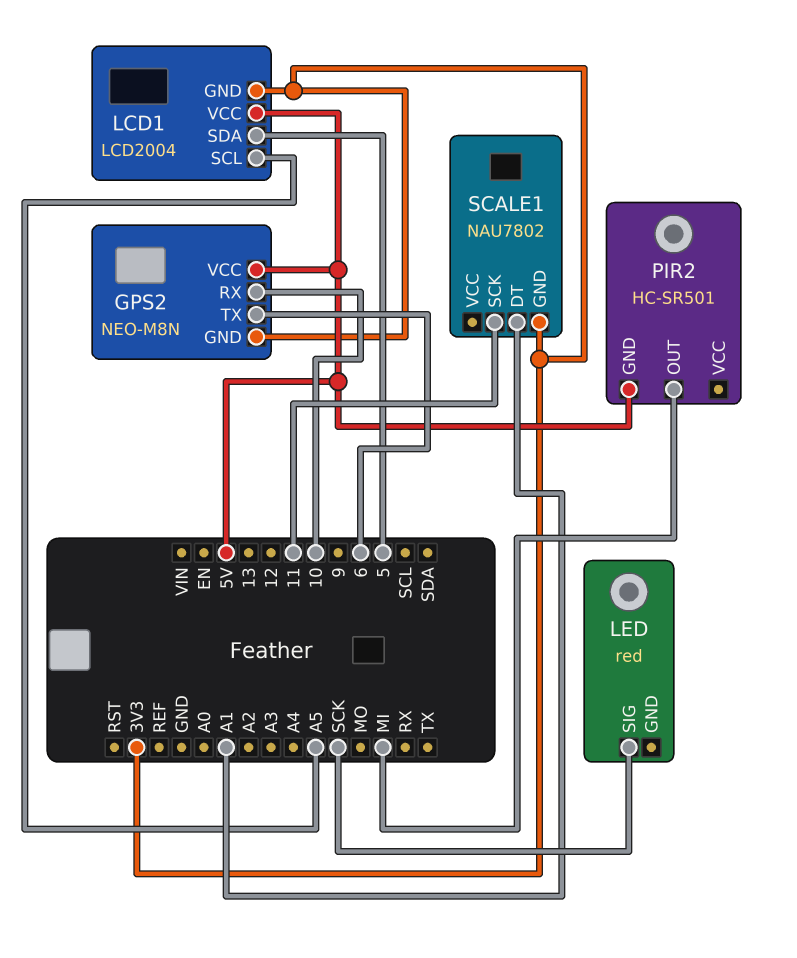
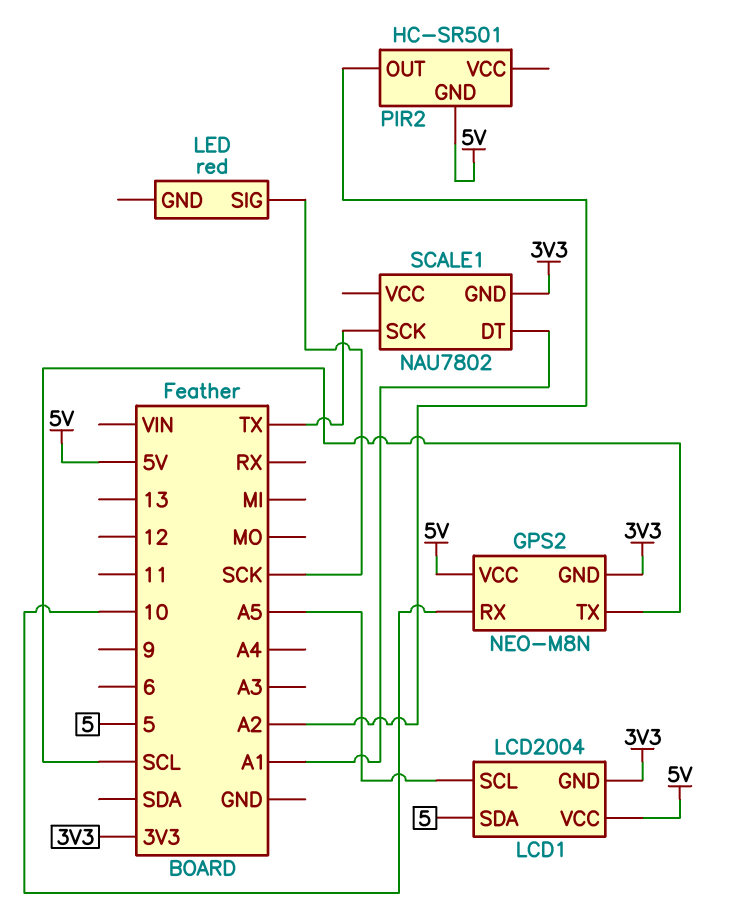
GPS2 pin TX: 6 -> SCL
PIR2 pin OUT: MI -> A2
SCALE1 pin SCK: 11 -> TX

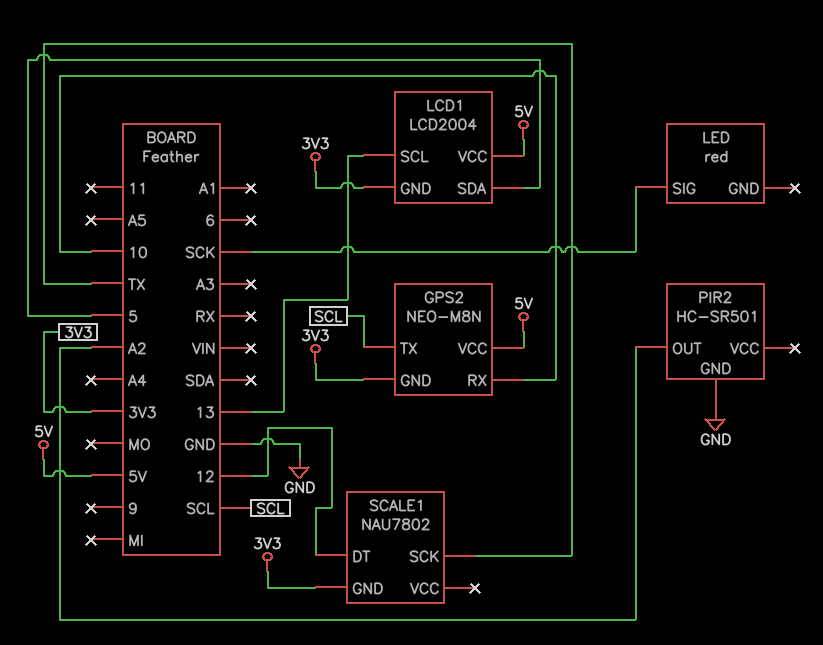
LCD1 pin SCL: A5 -> 13
PIR2 pin GND: 5V -> GND
SCALE1 pin DT: A1 -> 12

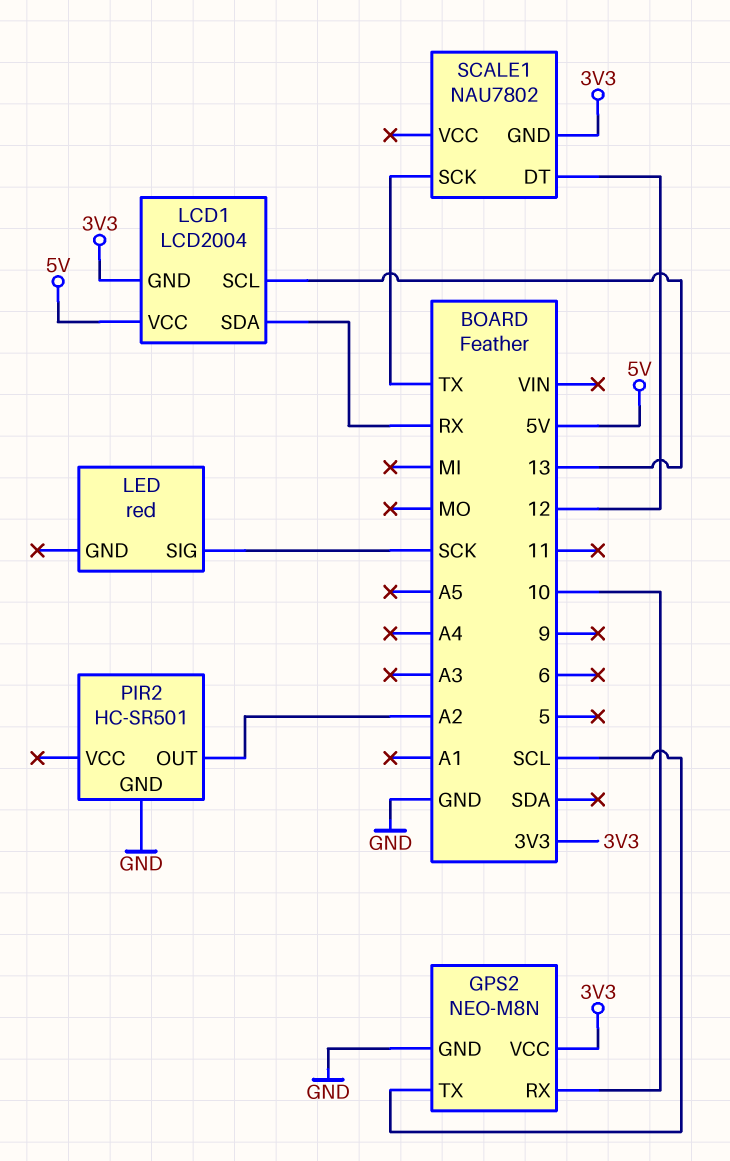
GPS2 pin GND: 3V3 -> GND
GPS2 pin VCC: 5V -> 3V3
LCD1 pin SDA: 5 -> RX

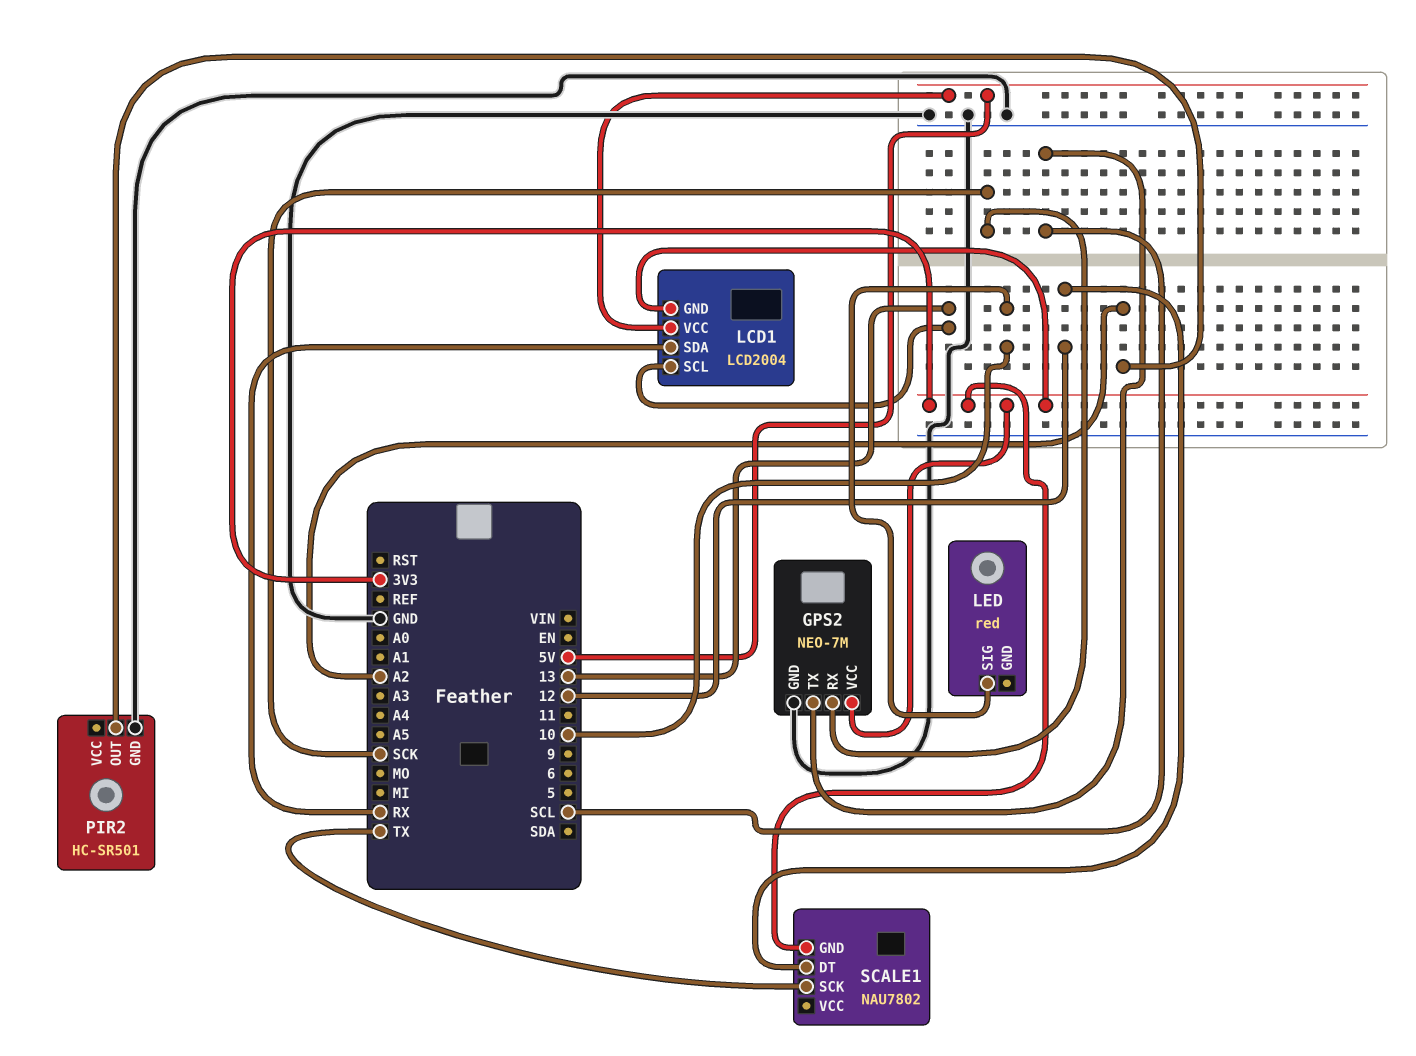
GPS2: NEO-M8N -> NEO-7M
GPS2 pin RX: 10 -> SCK
LED pin SIG: SCK -> 10

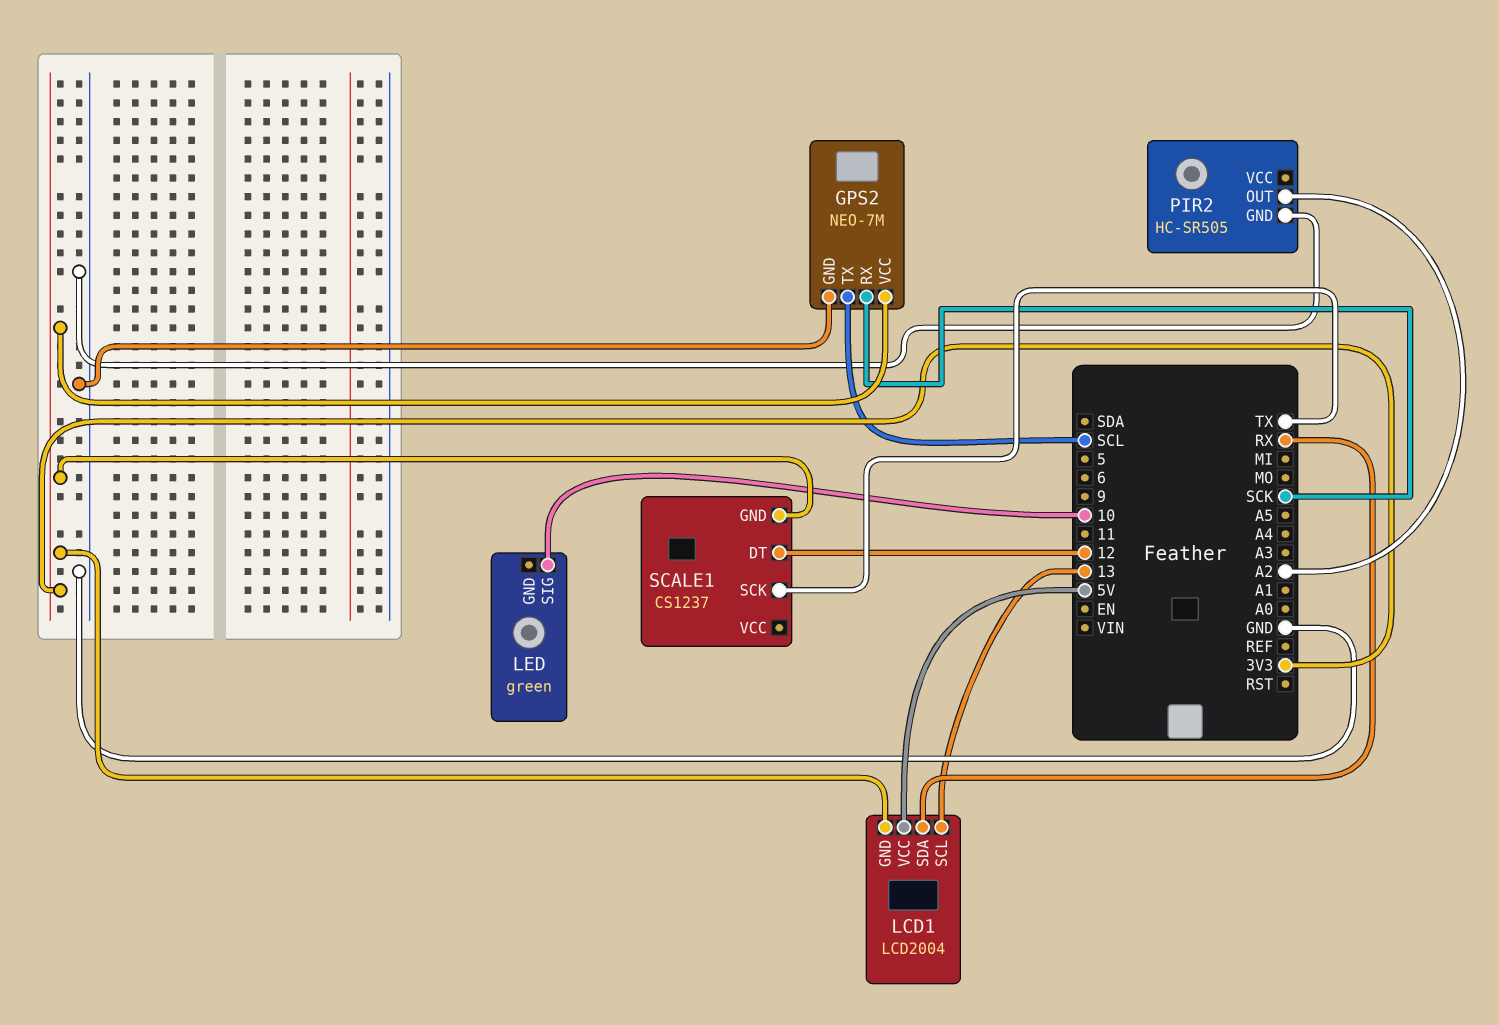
LED: red -> green
PIR2: HC-SR501 -> HC-SR505
SCALE1: NAU7802 -> CS1237

